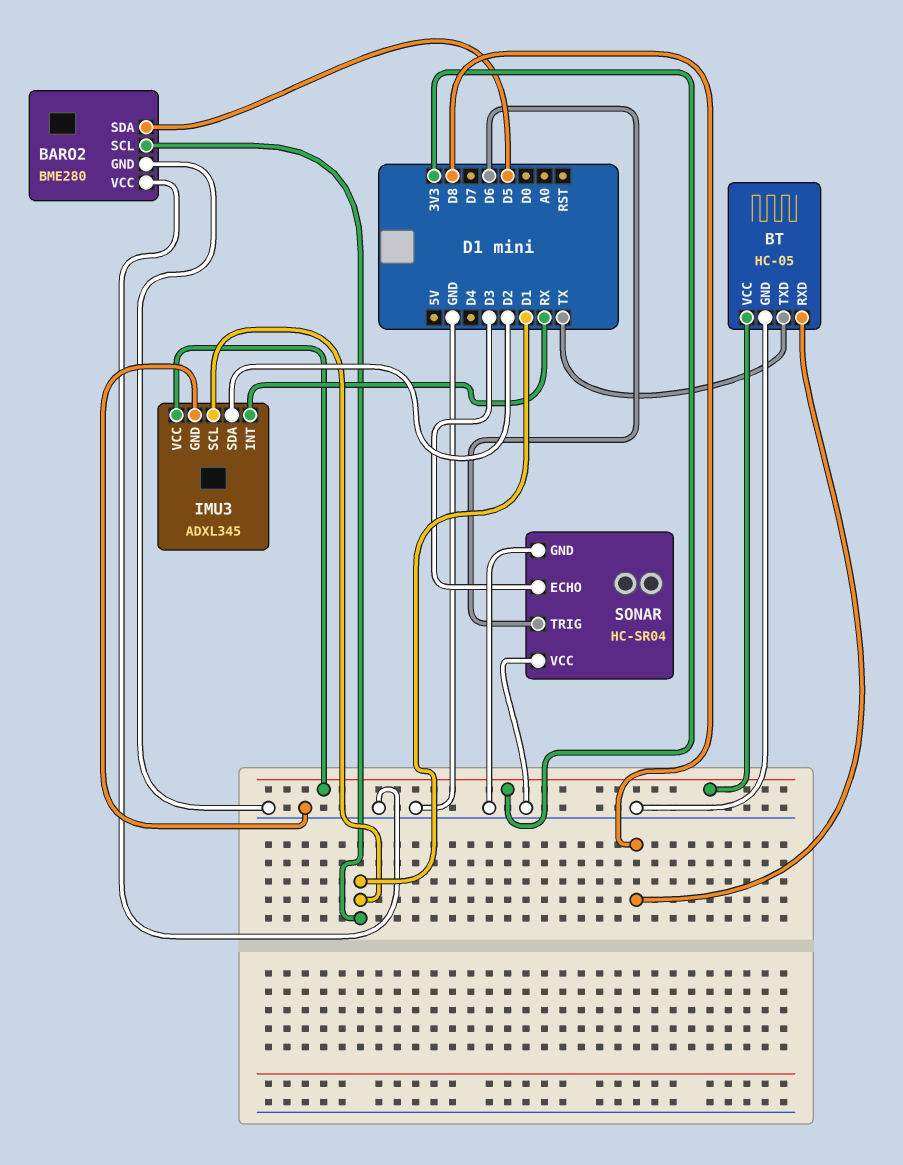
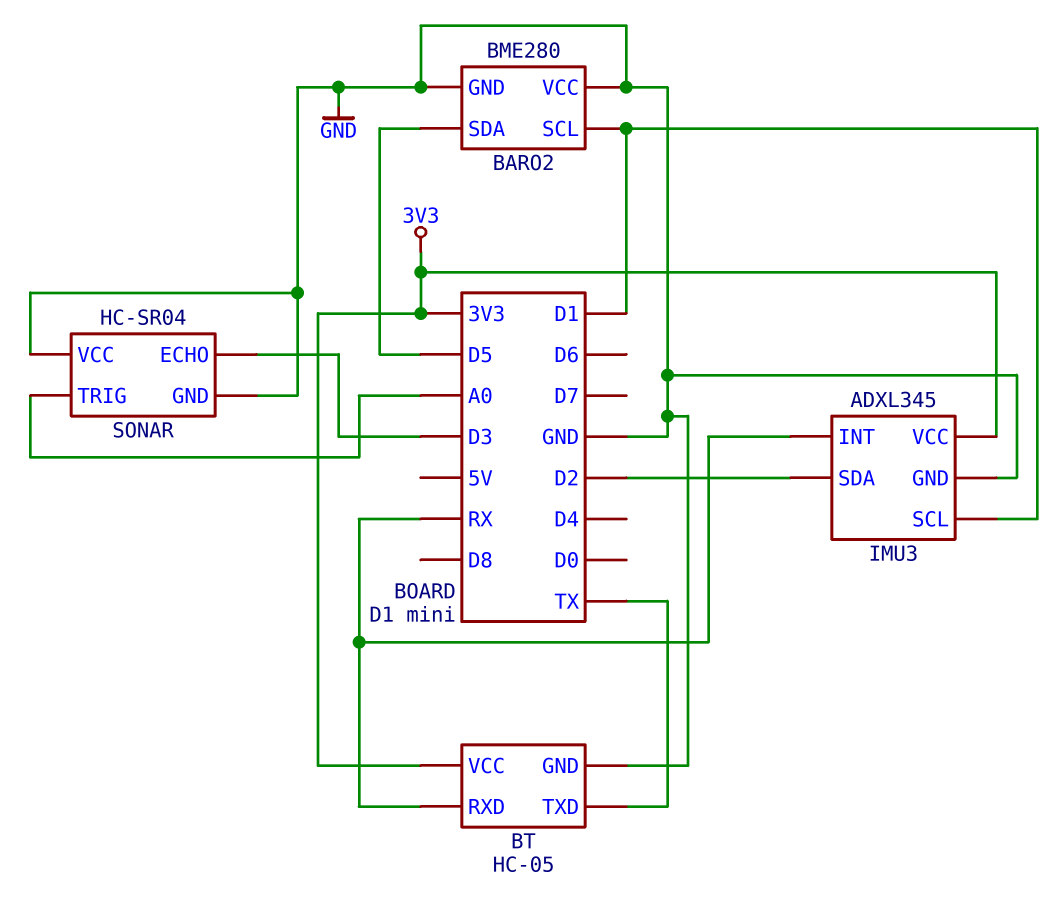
BT pin RXD: D8 -> RX
SONAR pin TRIG: D6 -> A0

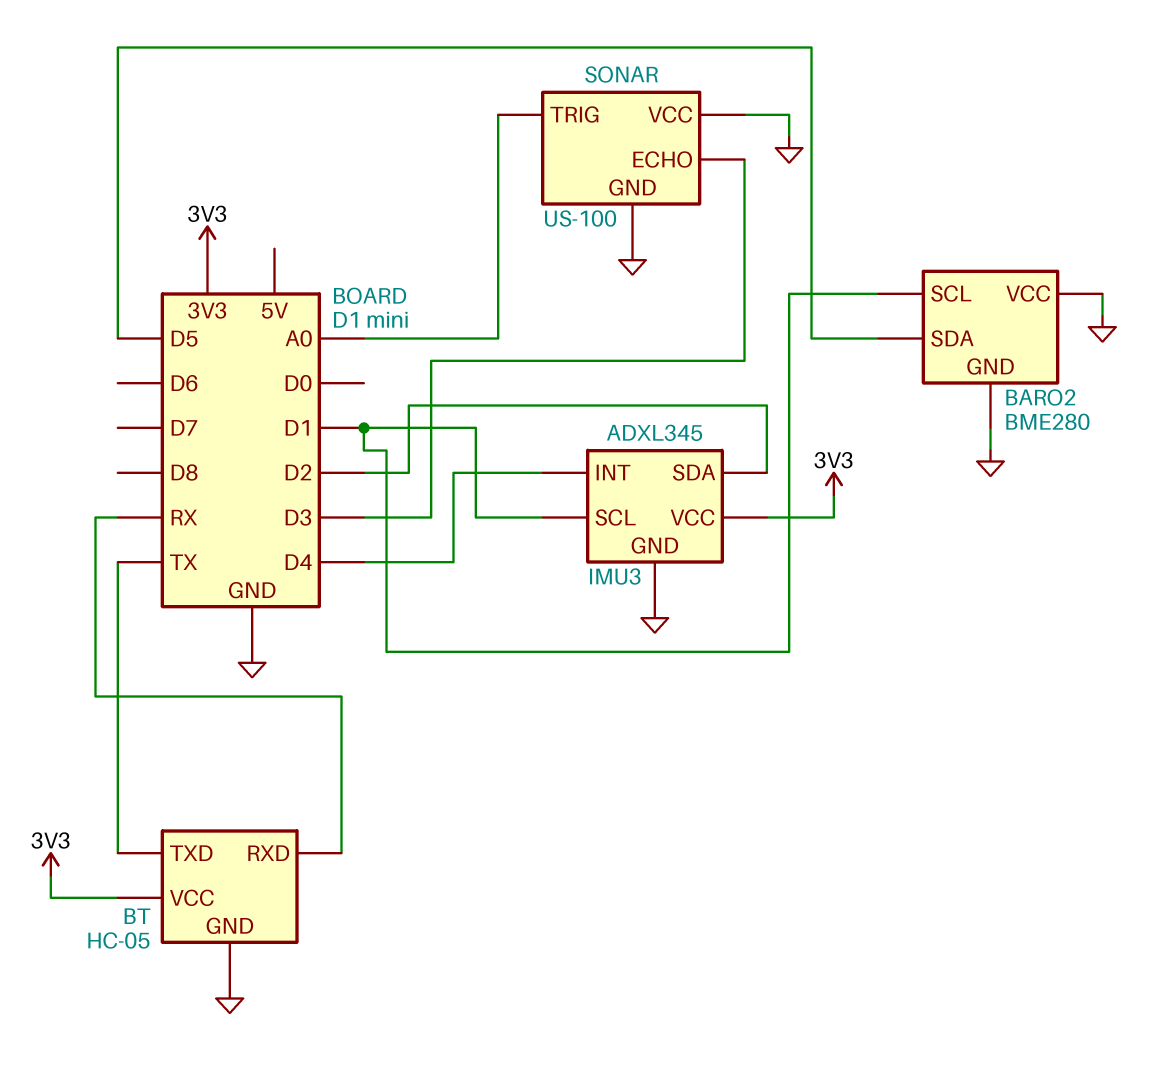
IMU3 pin INT: RX -> D4
SONAR: HC-SR04 -> US-100

